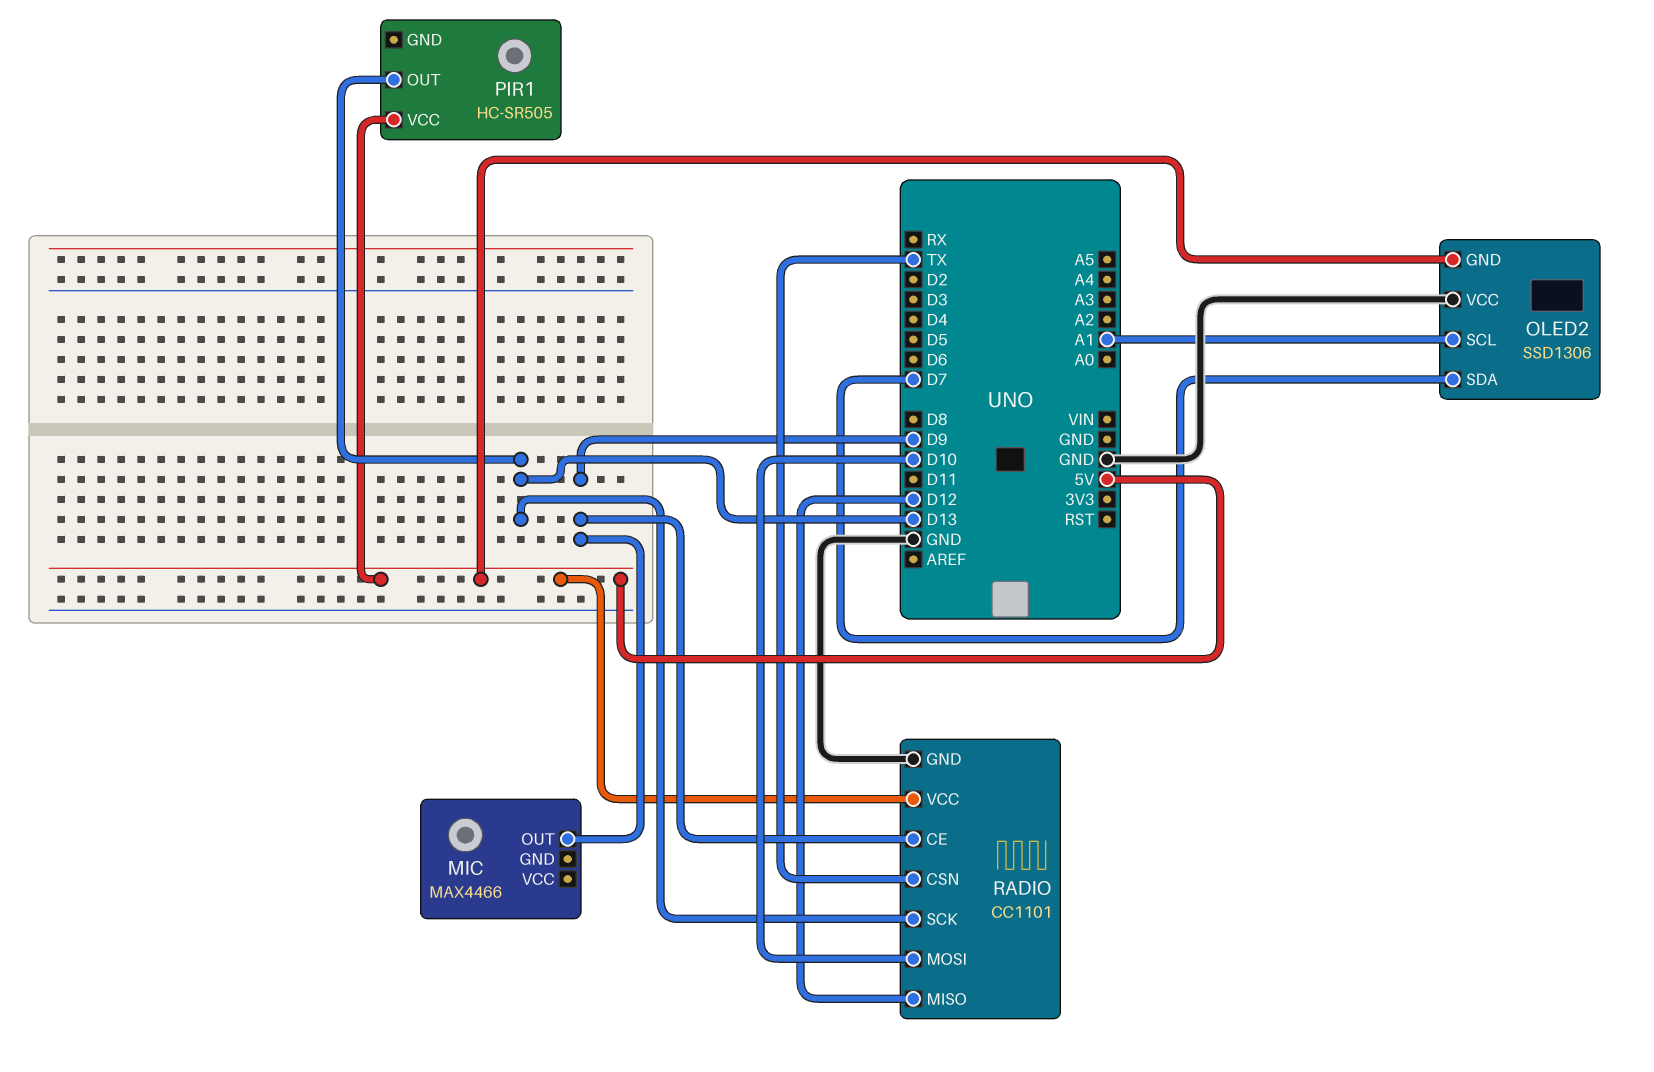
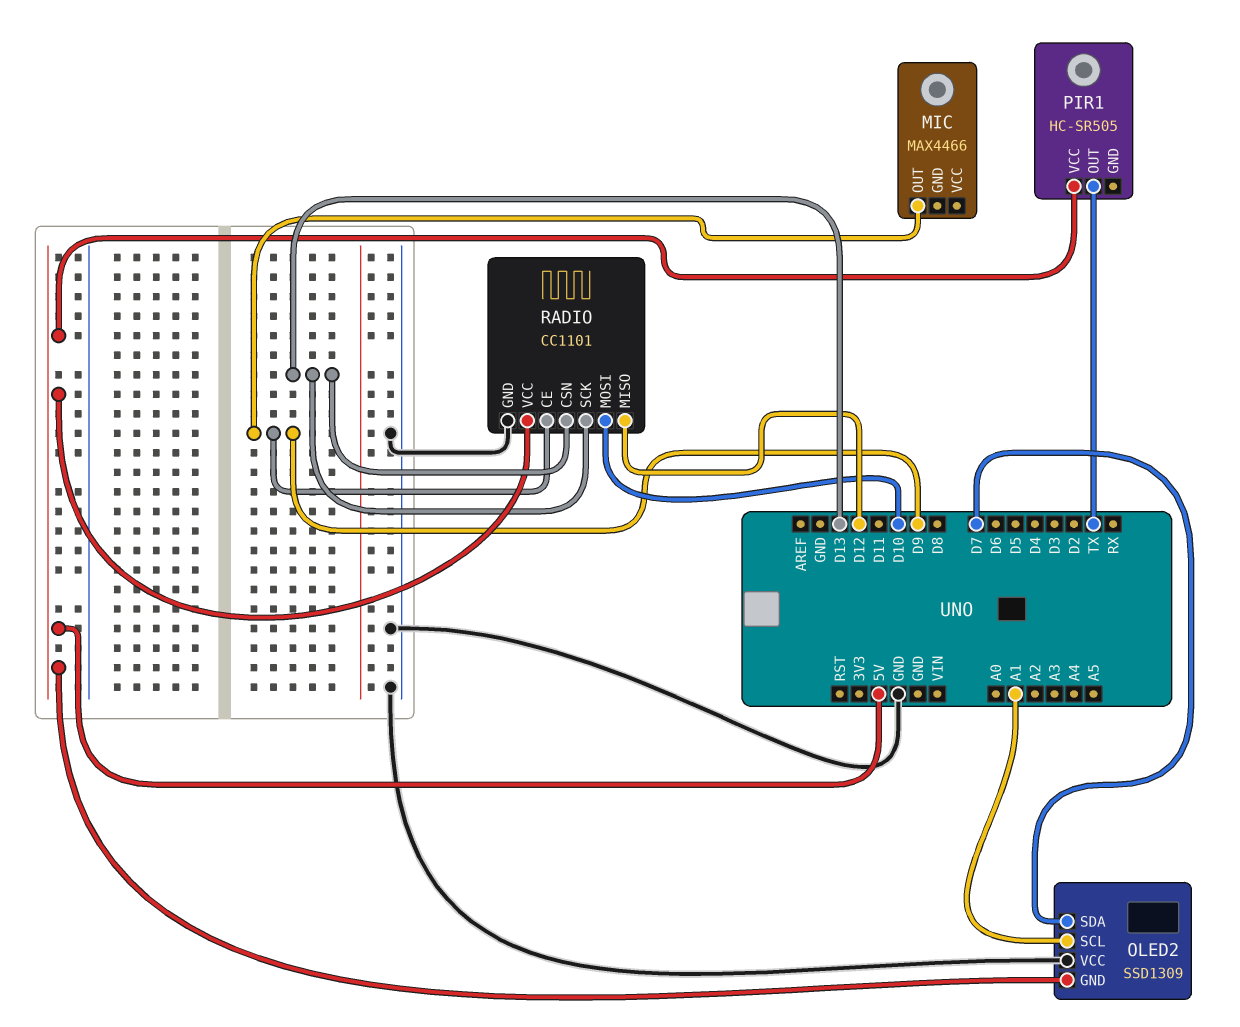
OLED2: SSD1306 -> SSD1309
PIR1 pin OUT: D13 -> TX
RADIO pin CSN: TX -> D13

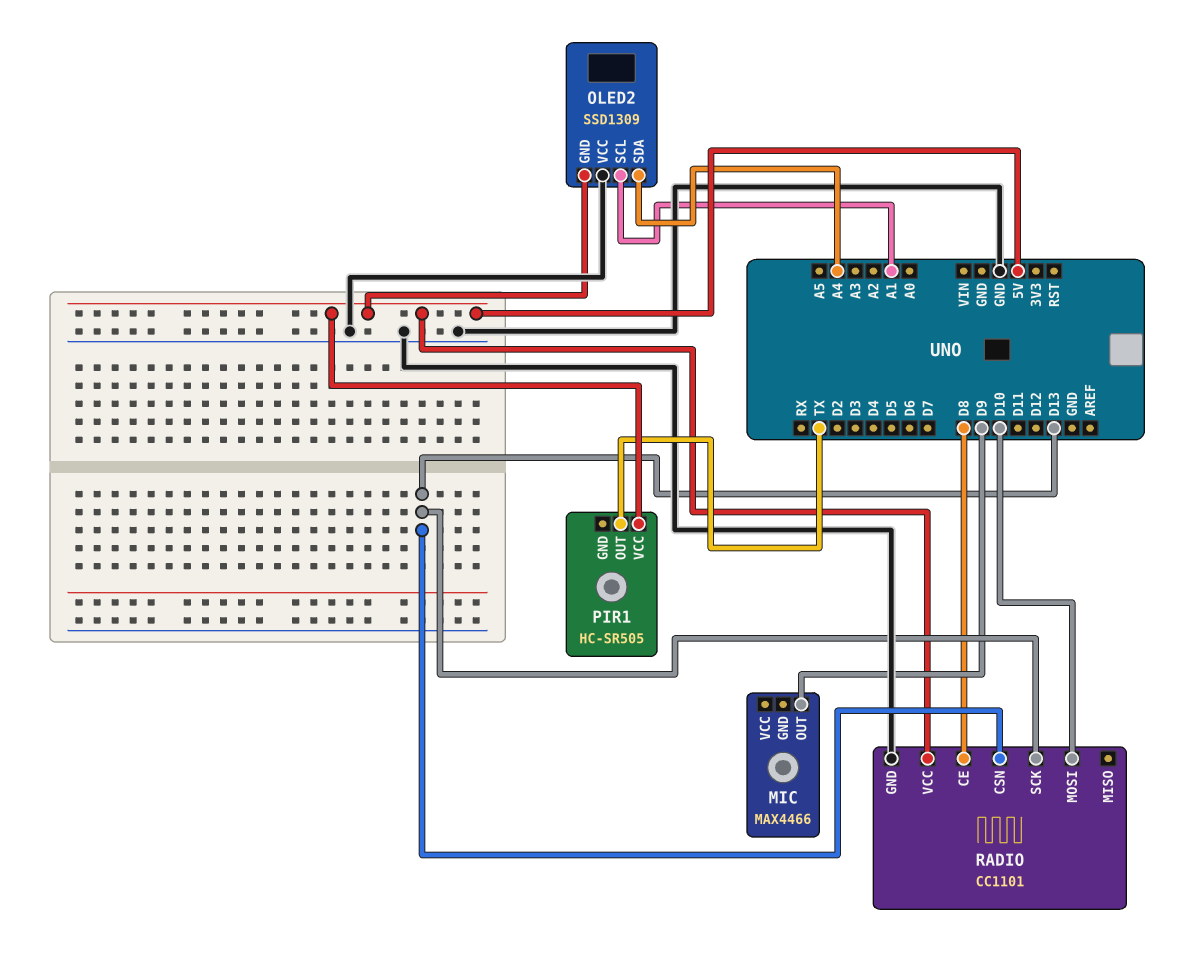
OLED2 pin SDA: D7 -> A4
RADIO pin CE: D9 -> D8
RADIO pin MISO: D12 -> none

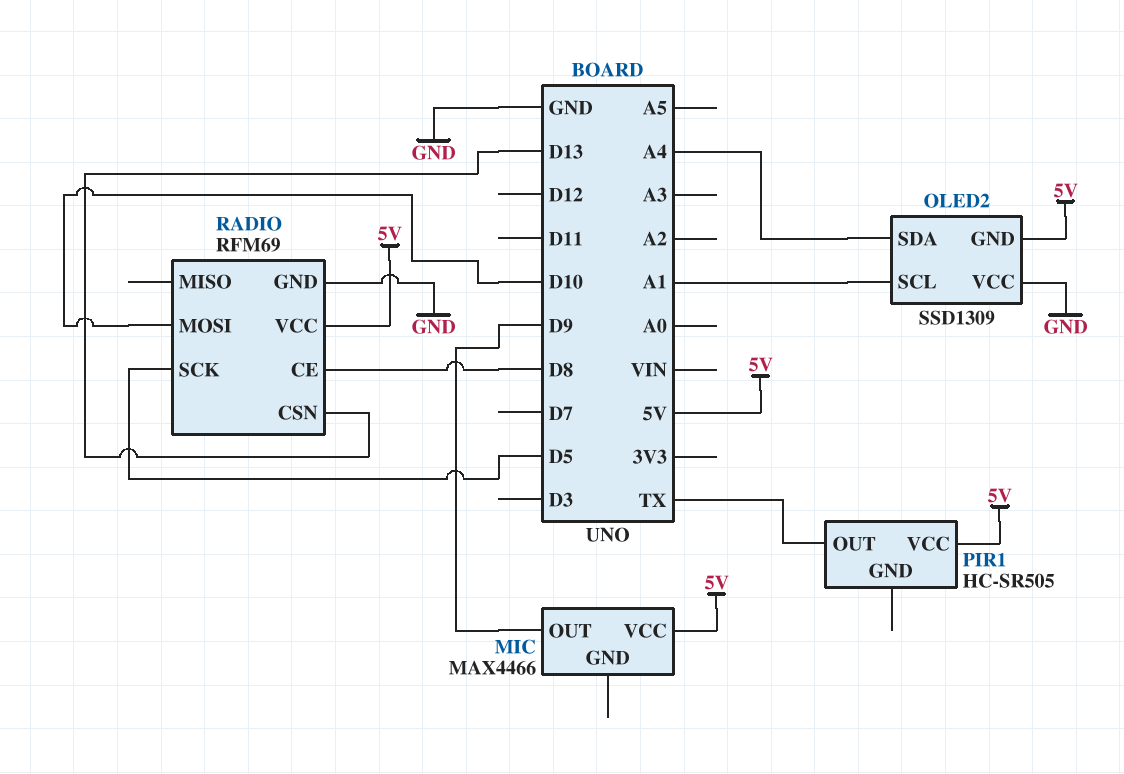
MIC pin VCC: none -> 5V
RADIO: CC1101 -> RFM69
RADIO pin SCK: D13 -> D5

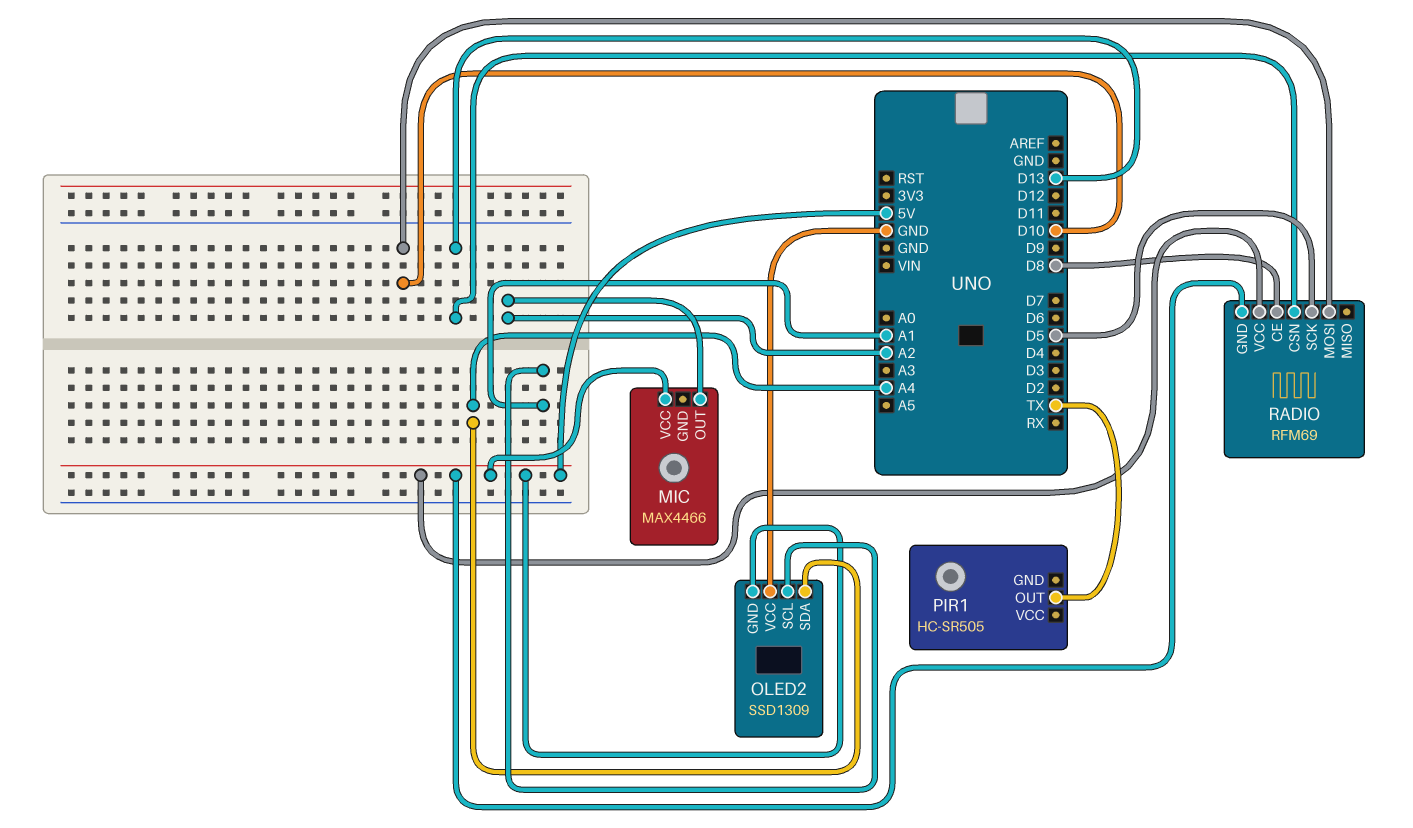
MIC pin OUT: D9 -> A2
PIR1 pin VCC: 5V -> none
RADIO pin GND: GND -> 5V

